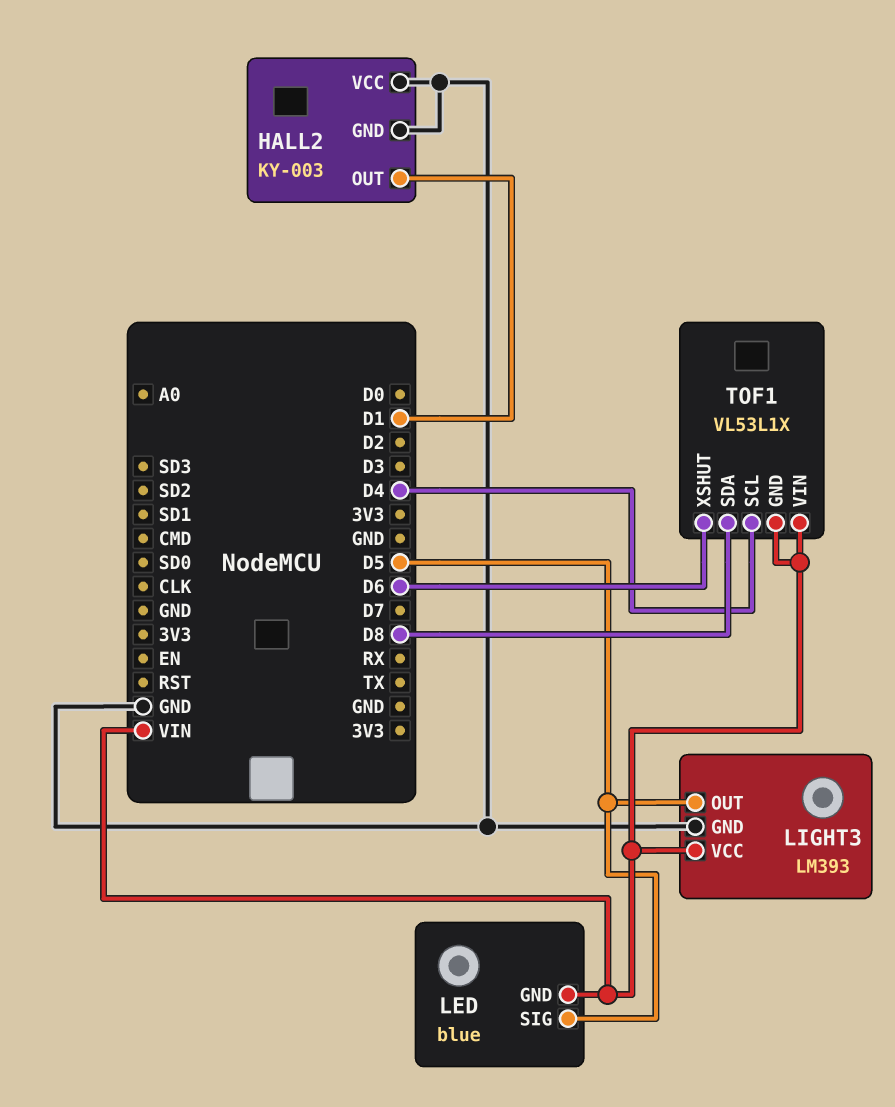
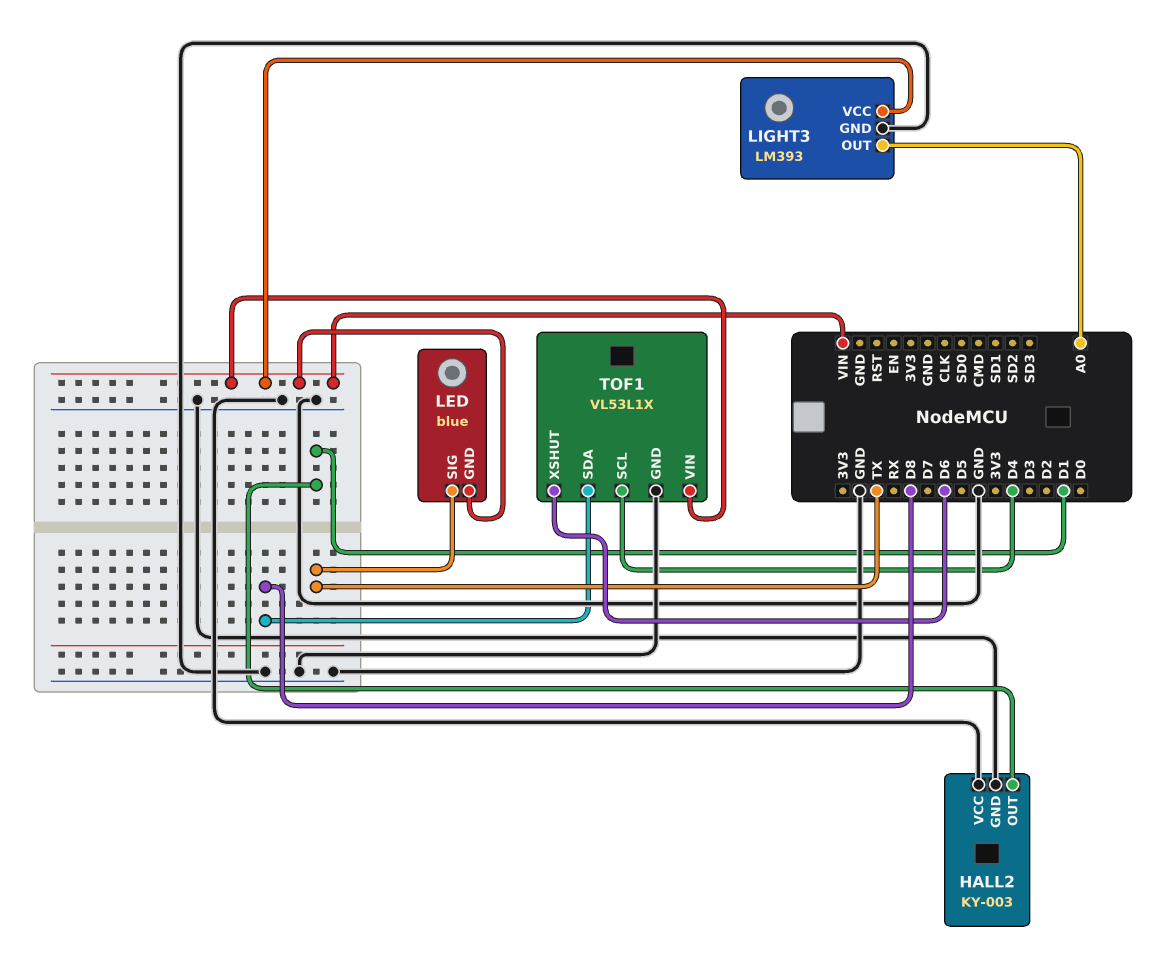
LED pin SIG: D5 -> TX
LIGHT3 pin OUT: D5 -> A0
TOF1 pin GND: VIN -> GND

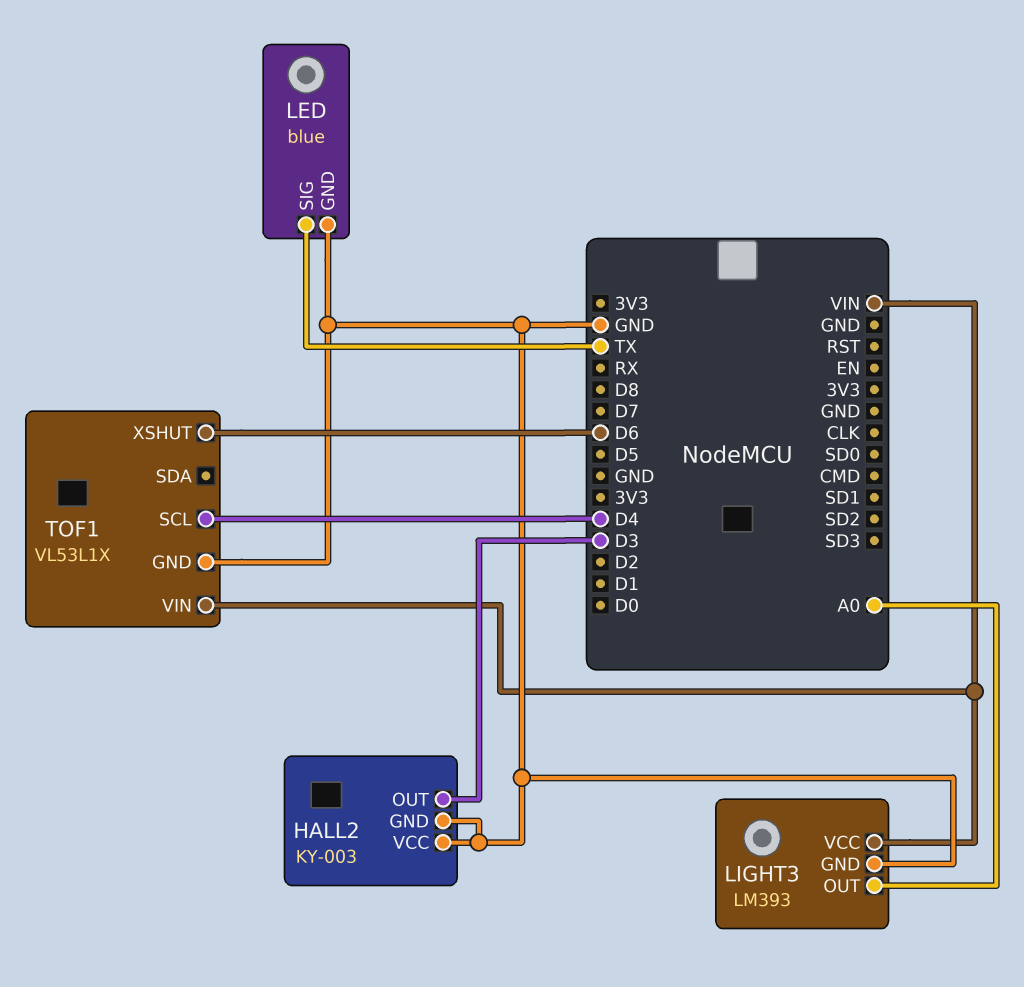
HALL2 pin OUT: D1 -> D3
LED pin GND: VIN -> GND
TOF1 pin SDA: D8 -> none

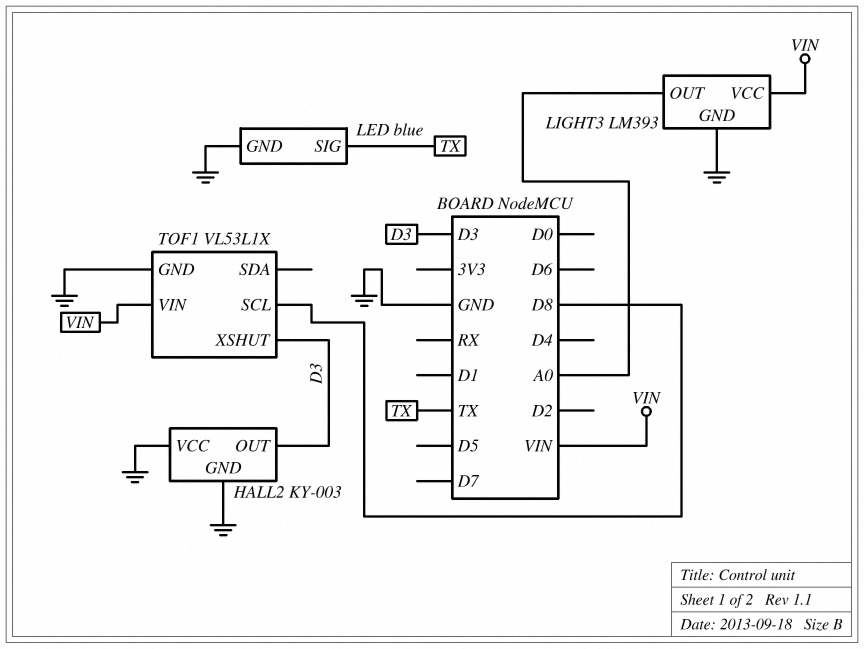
TOF1 pin SCL: D4 -> D8
TOF1 pin XSHUT: D6 -> D3

